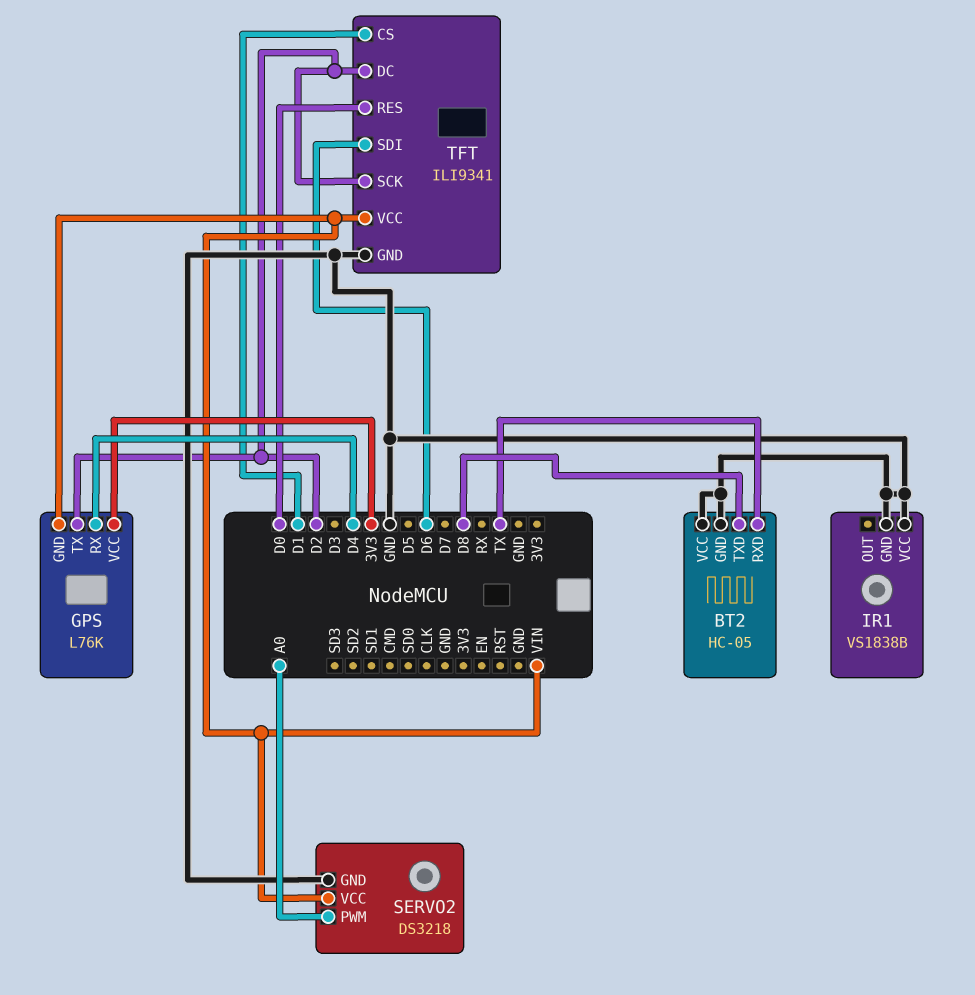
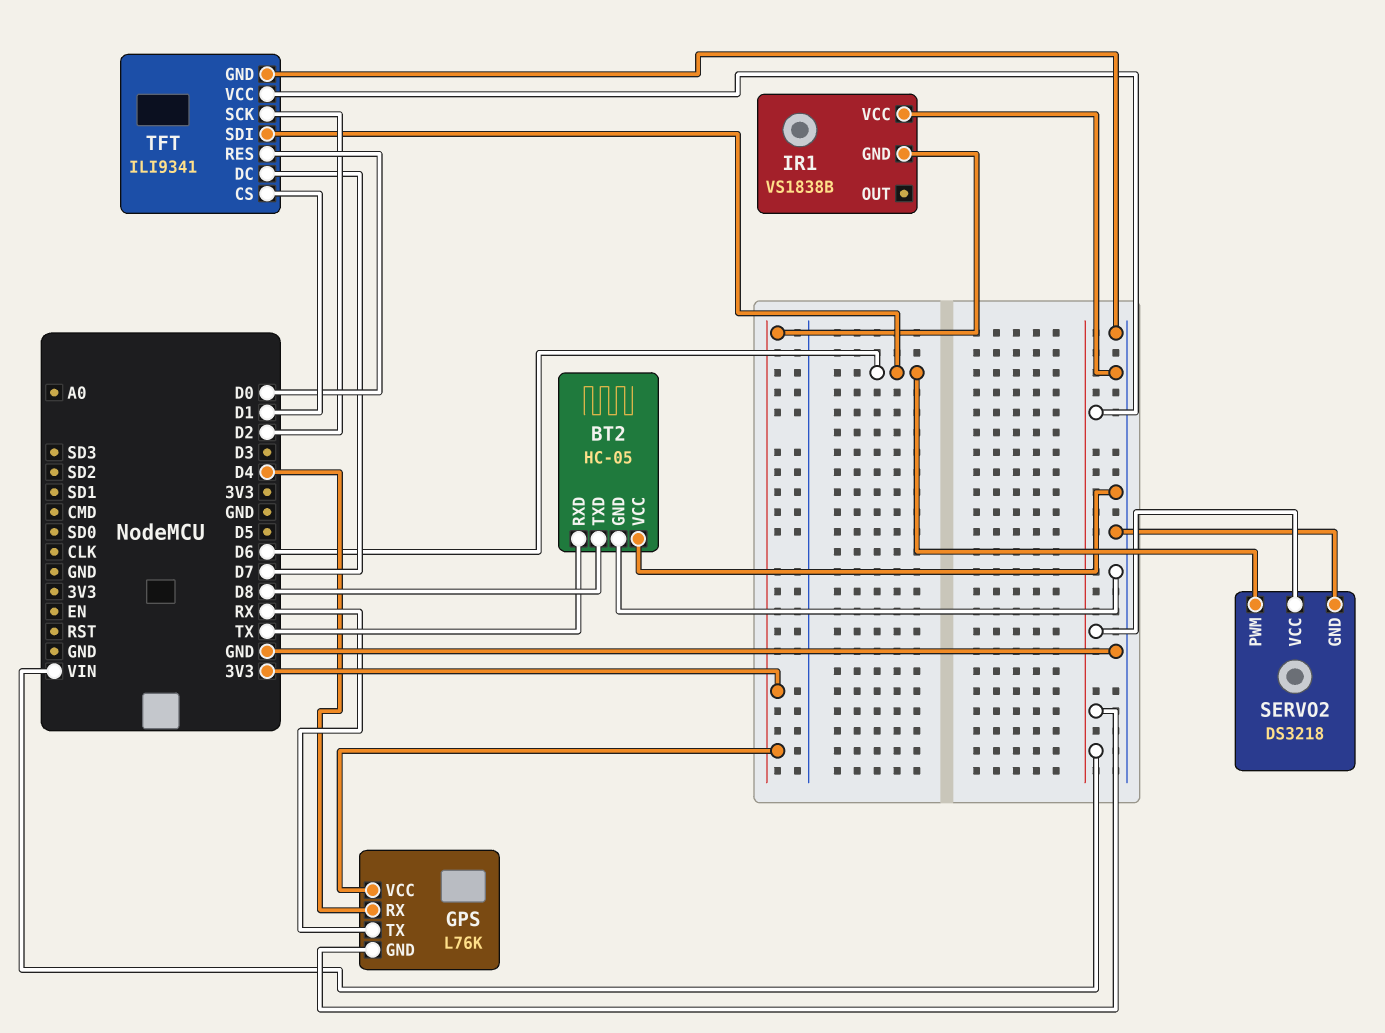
GPS pin TX: D2 -> RX
IR1 pin GND: GND -> 3V3
SERVO2 pin PWM: A0 -> D6
TFT pin DC: D2 -> D7

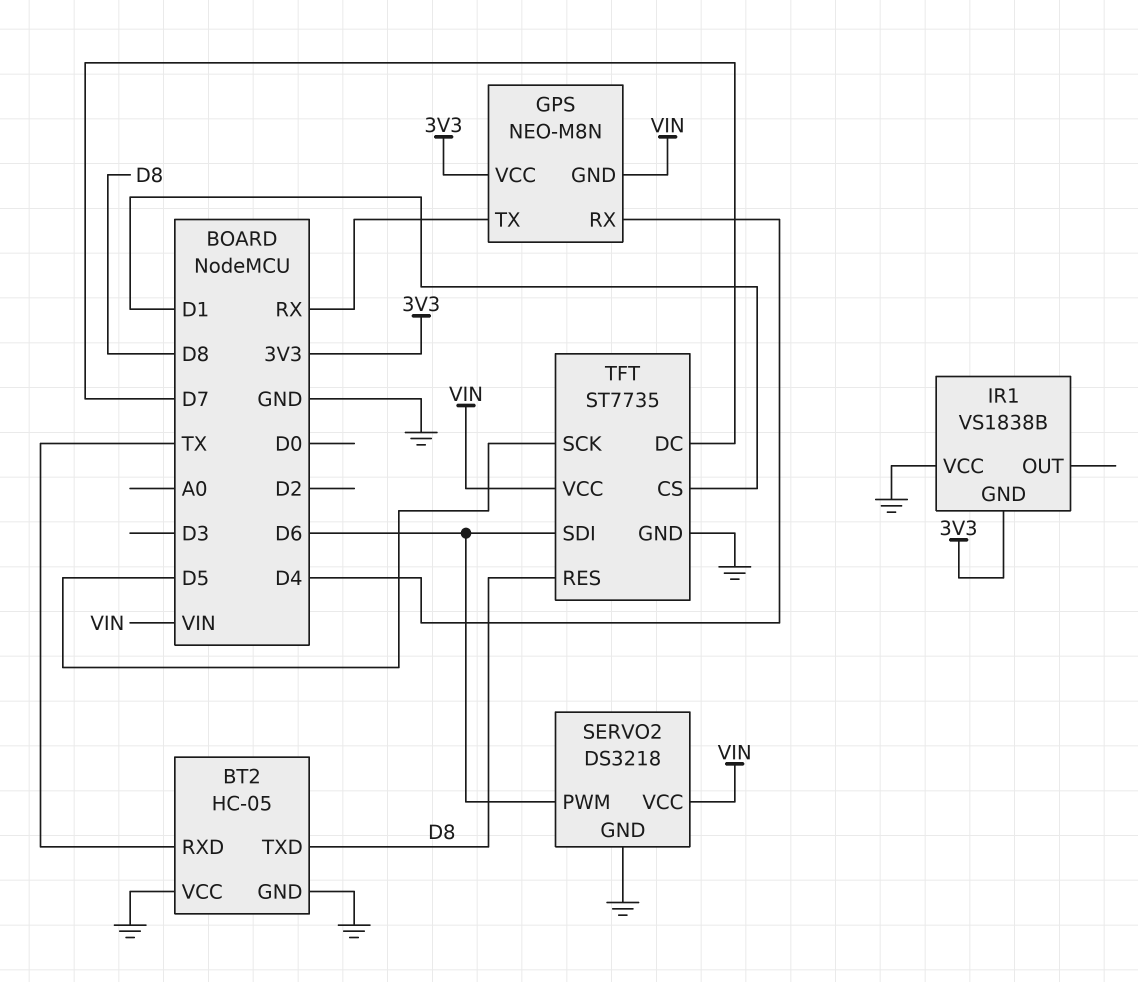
GPS: L76K -> NEO-M8N
TFT: ILI9341 -> ST7735
TFT pin RES: D0 -> D8
TFT pin SCK: D2 -> D5

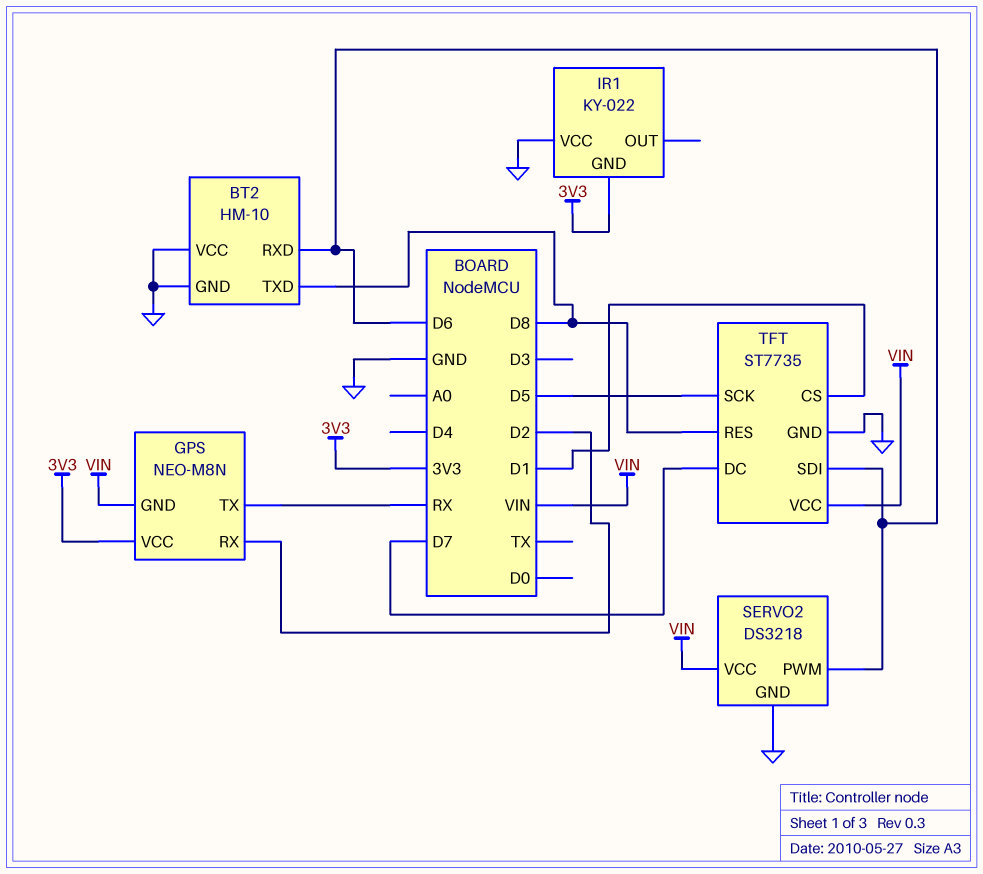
BT2: HC-05 -> HM-10
BT2 pin RXD: TX -> D6
GPS pin RX: D4 -> D2
IR1: VS1838B -> KY-022

